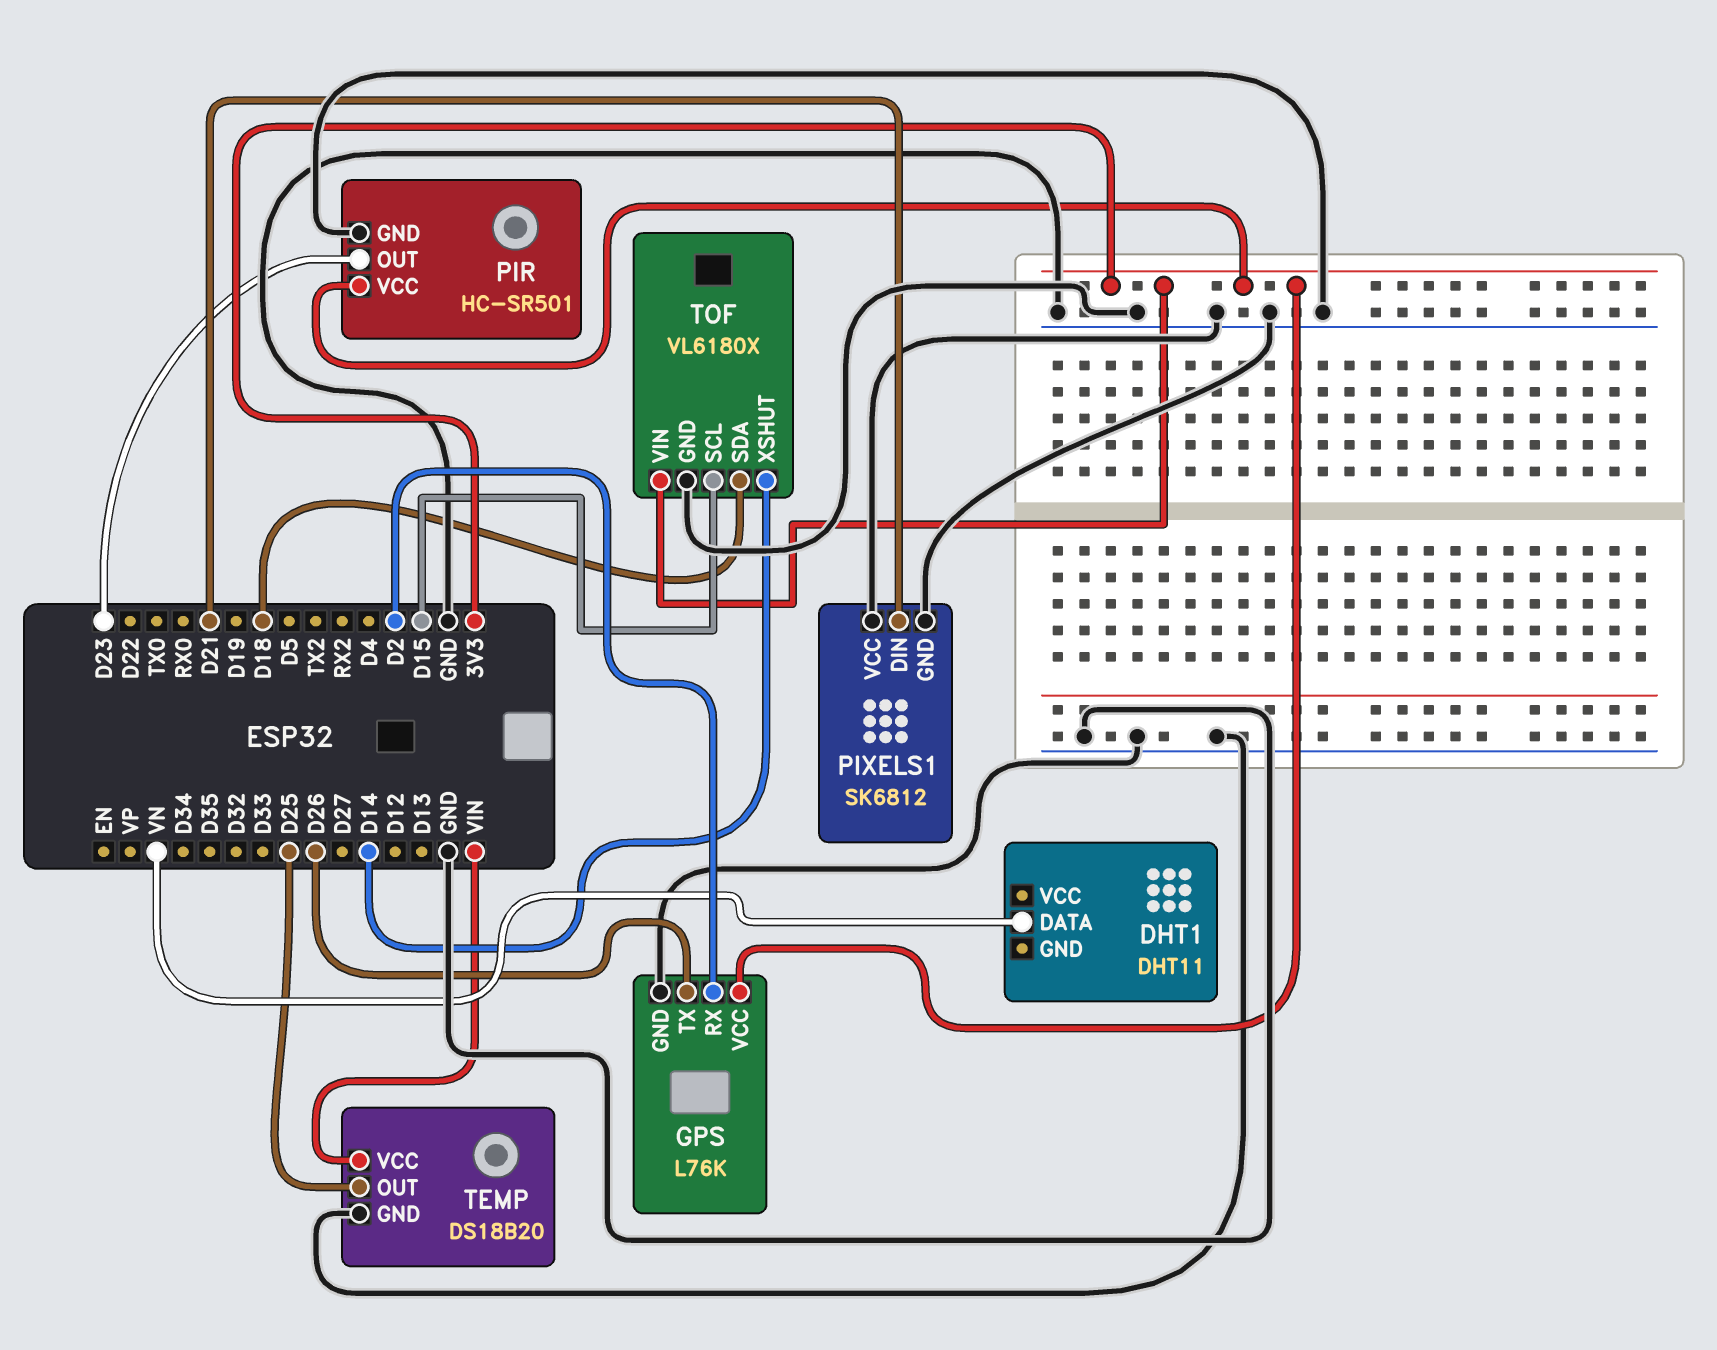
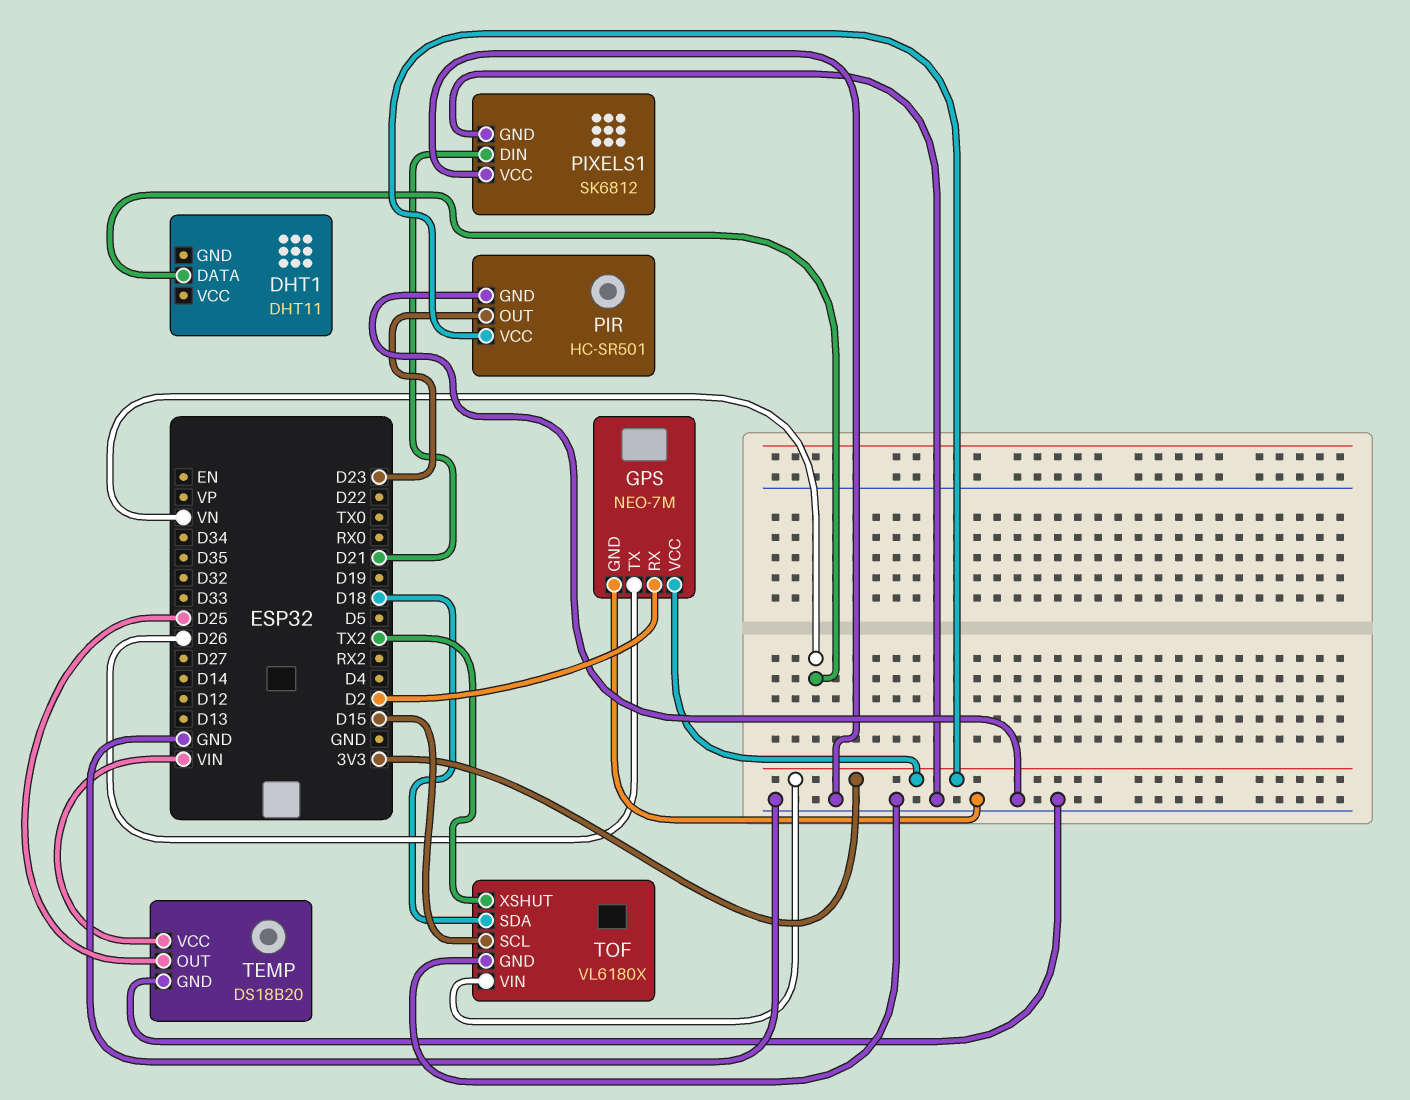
GPS: L76K -> NEO-7M
TOF pin XSHUT: D14 -> TX2

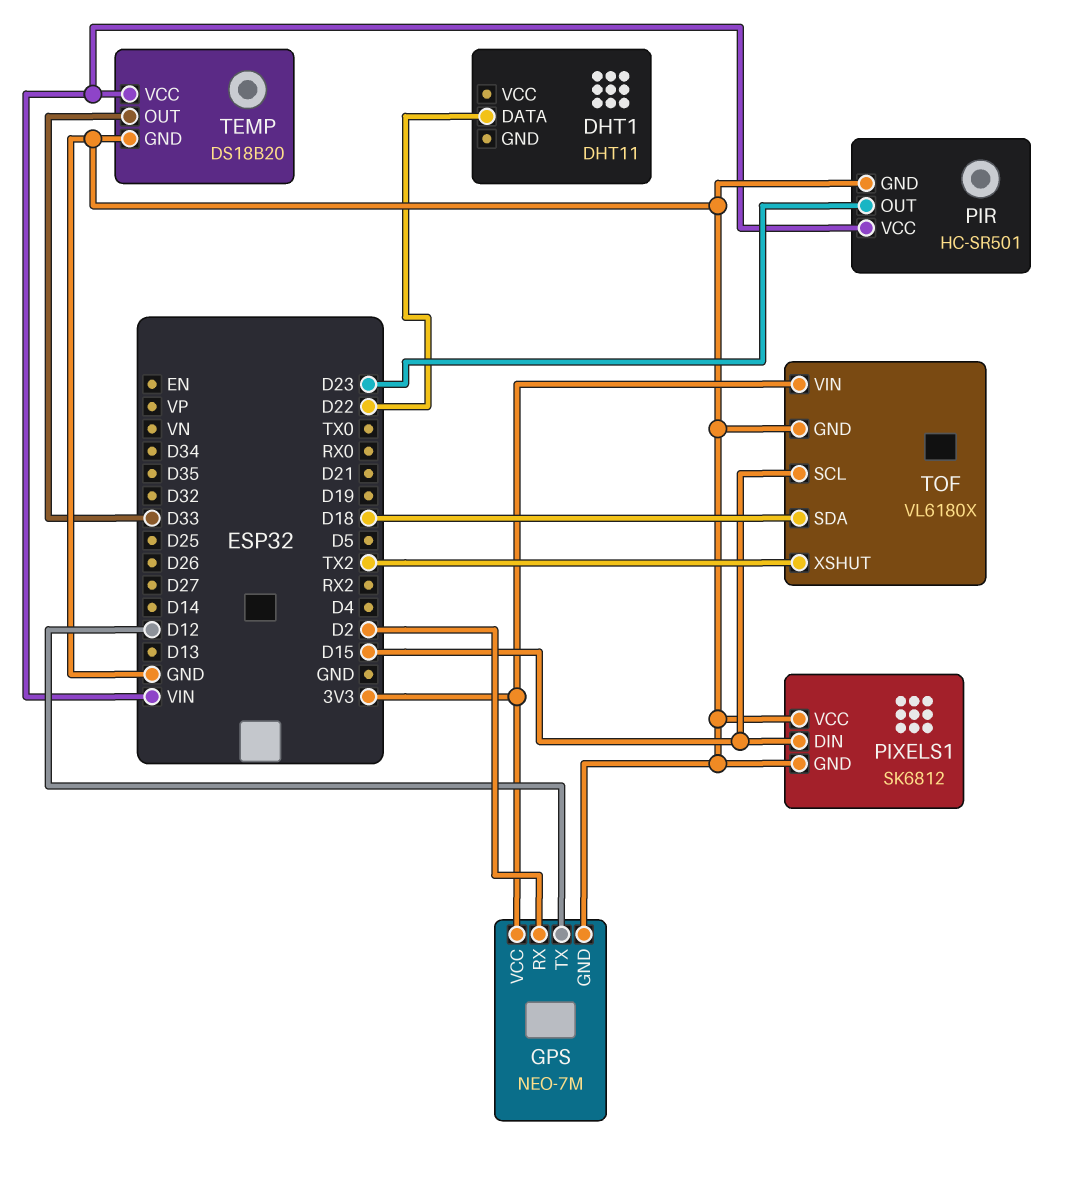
DHT1 pin DATA: VN -> D22
GPS pin TX: D26 -> D12
PIR pin VCC: 3V3 -> VIN
PIXELS1 pin DIN: D21 -> D15
TEMP pin OUT: D25 -> D33

